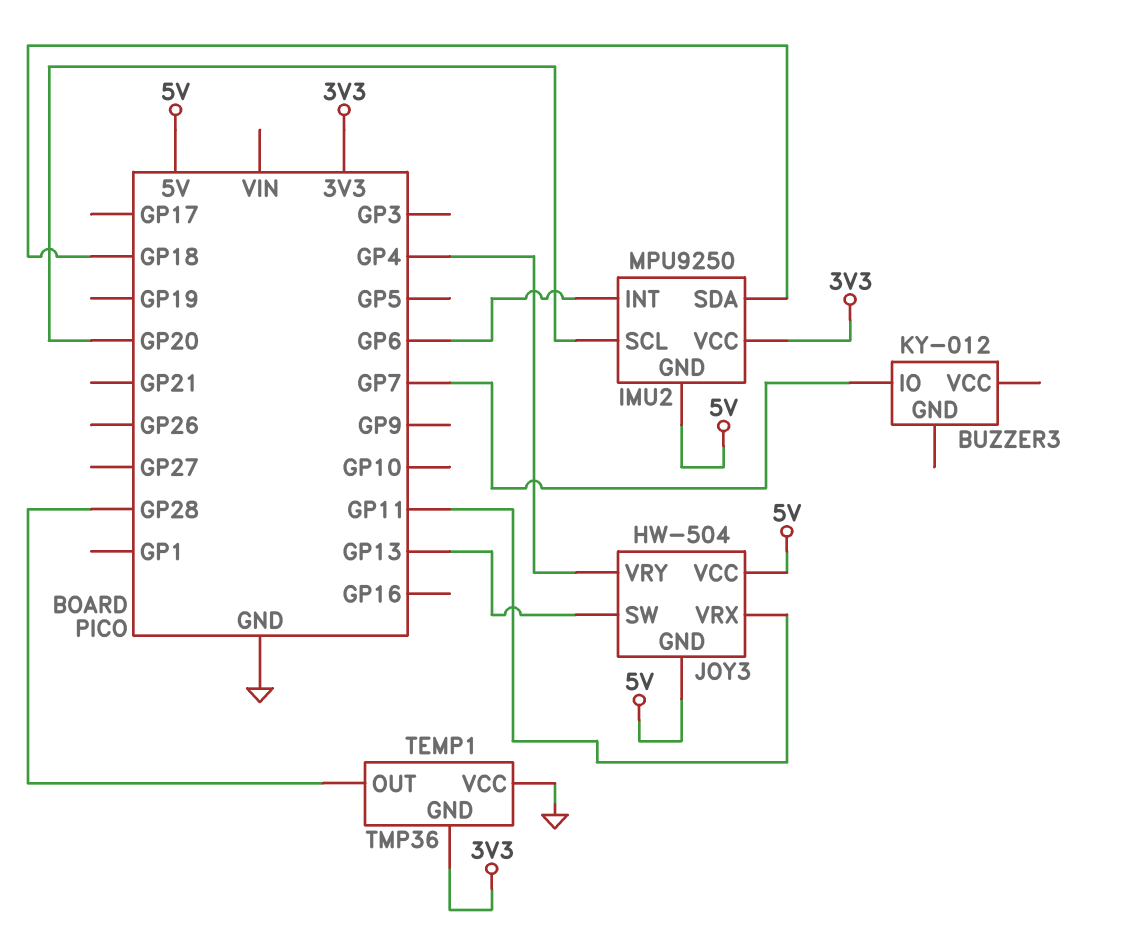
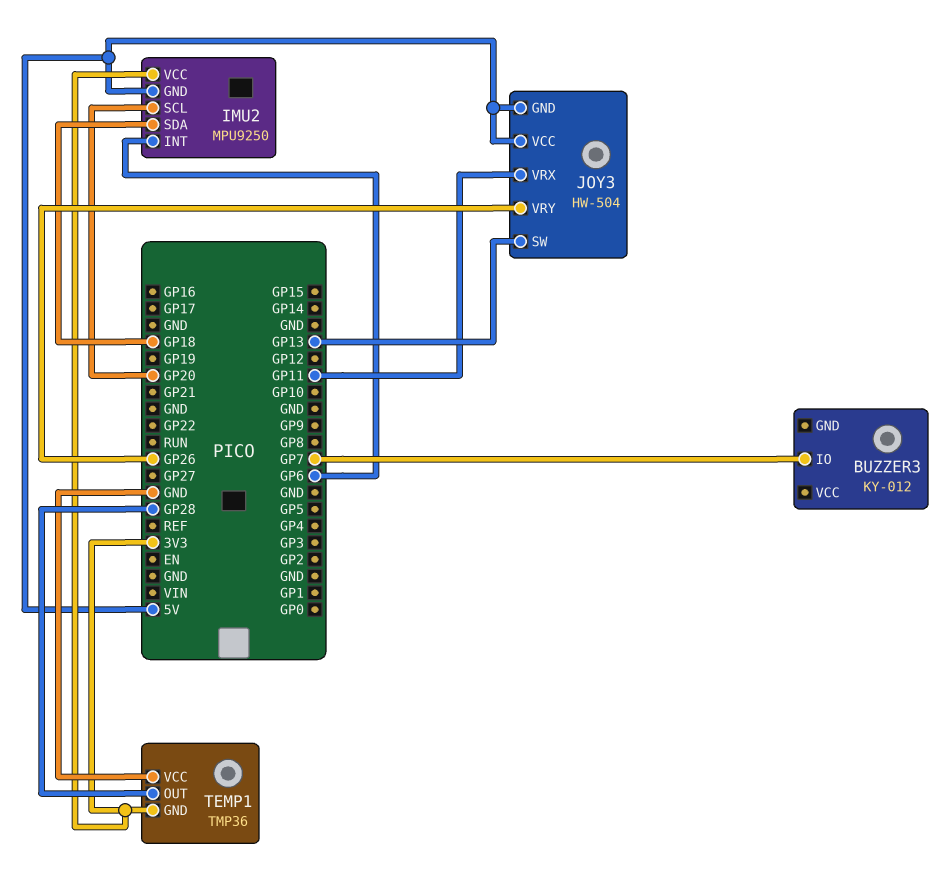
JOY3 pin VRY: GP4 -> GP26

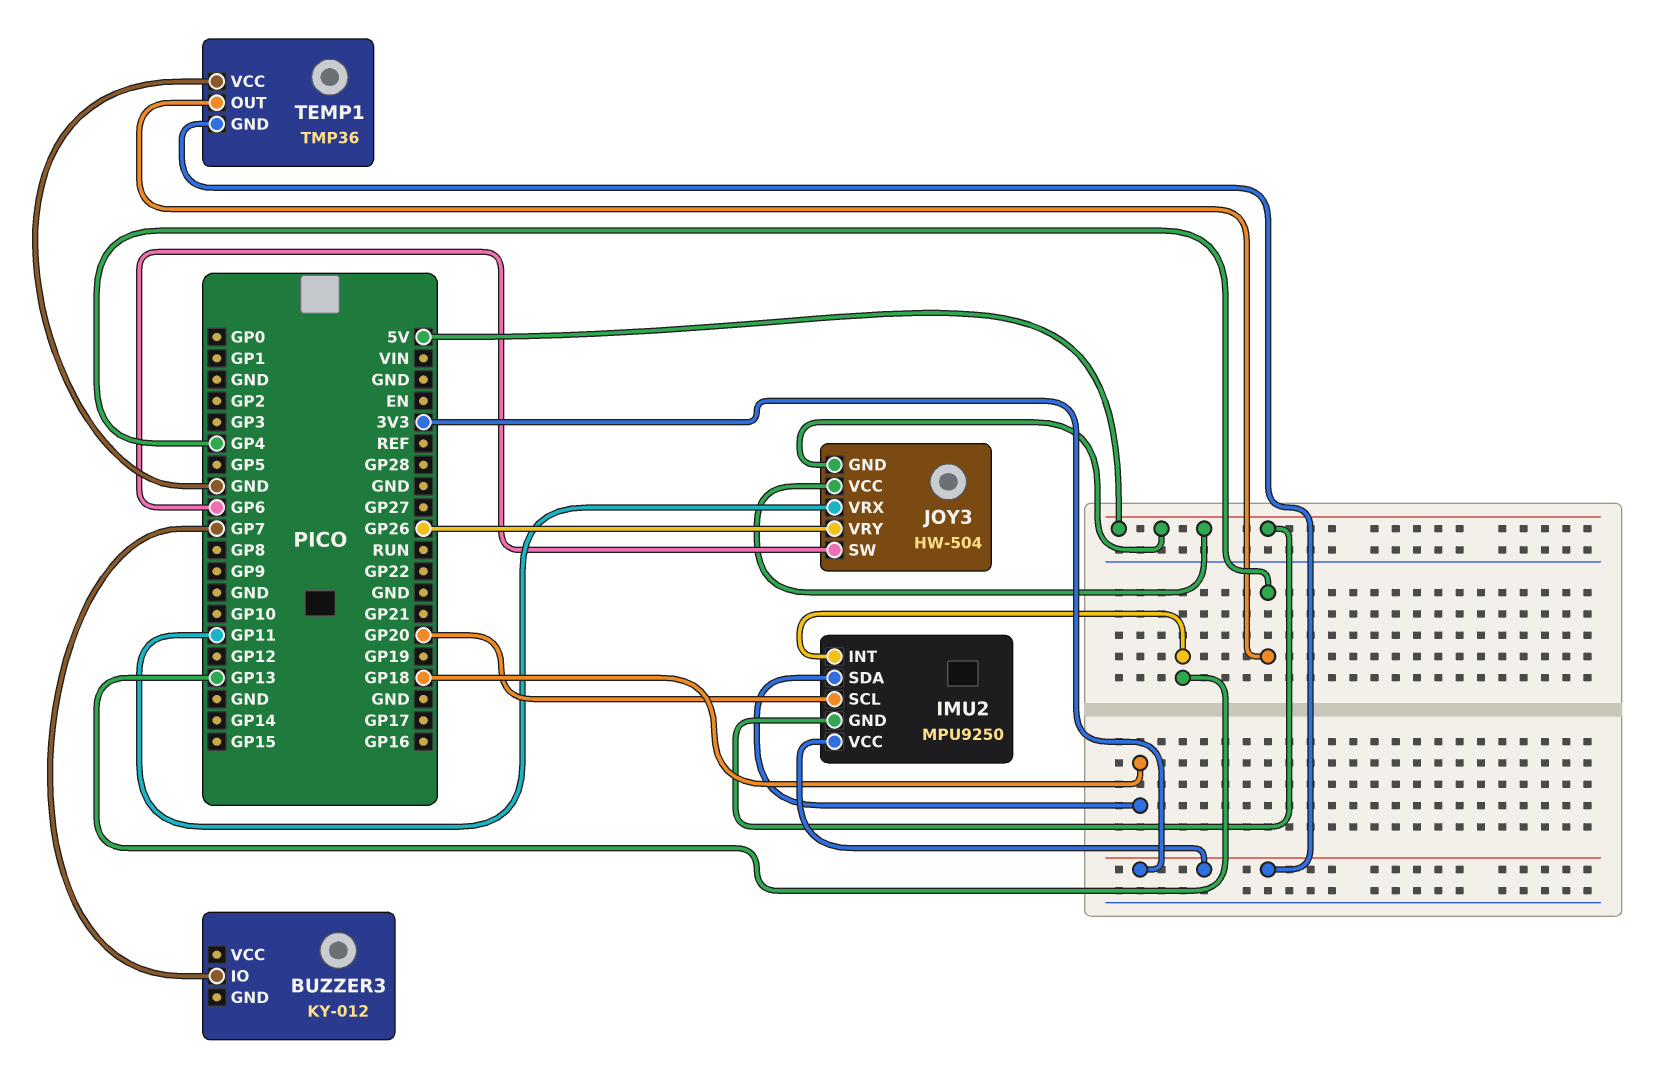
IMU2 pin INT: GP6 -> GP13
JOY3 pin SW: GP13 -> GP6
TEMP1 pin OUT: GP28 -> GP4

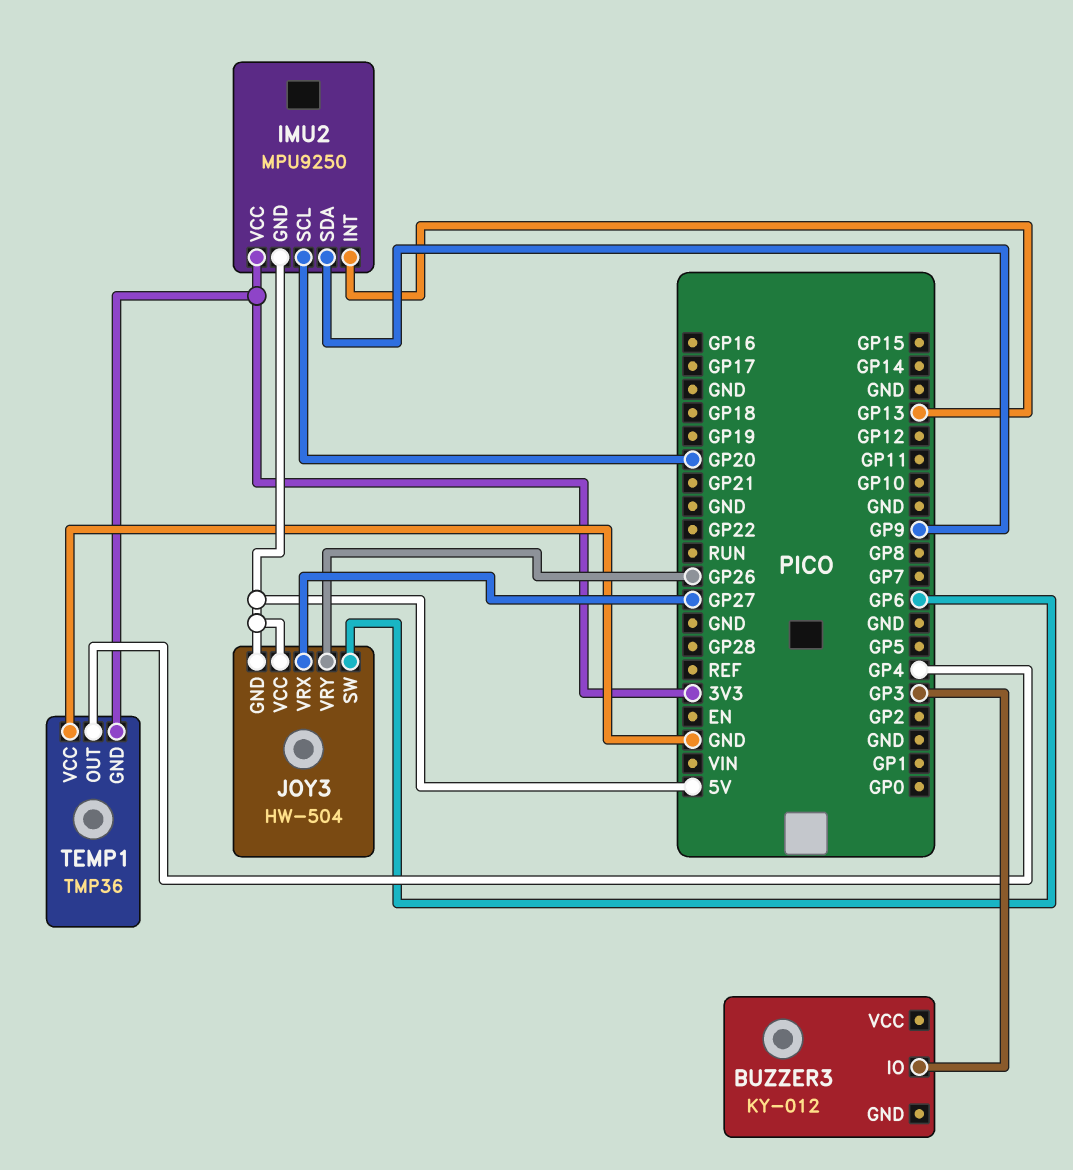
BUZZER3 pin IO: GP7 -> GP3
IMU2 pin SDA: GP18 -> GP9
JOY3 pin VRX: GP11 -> GP27

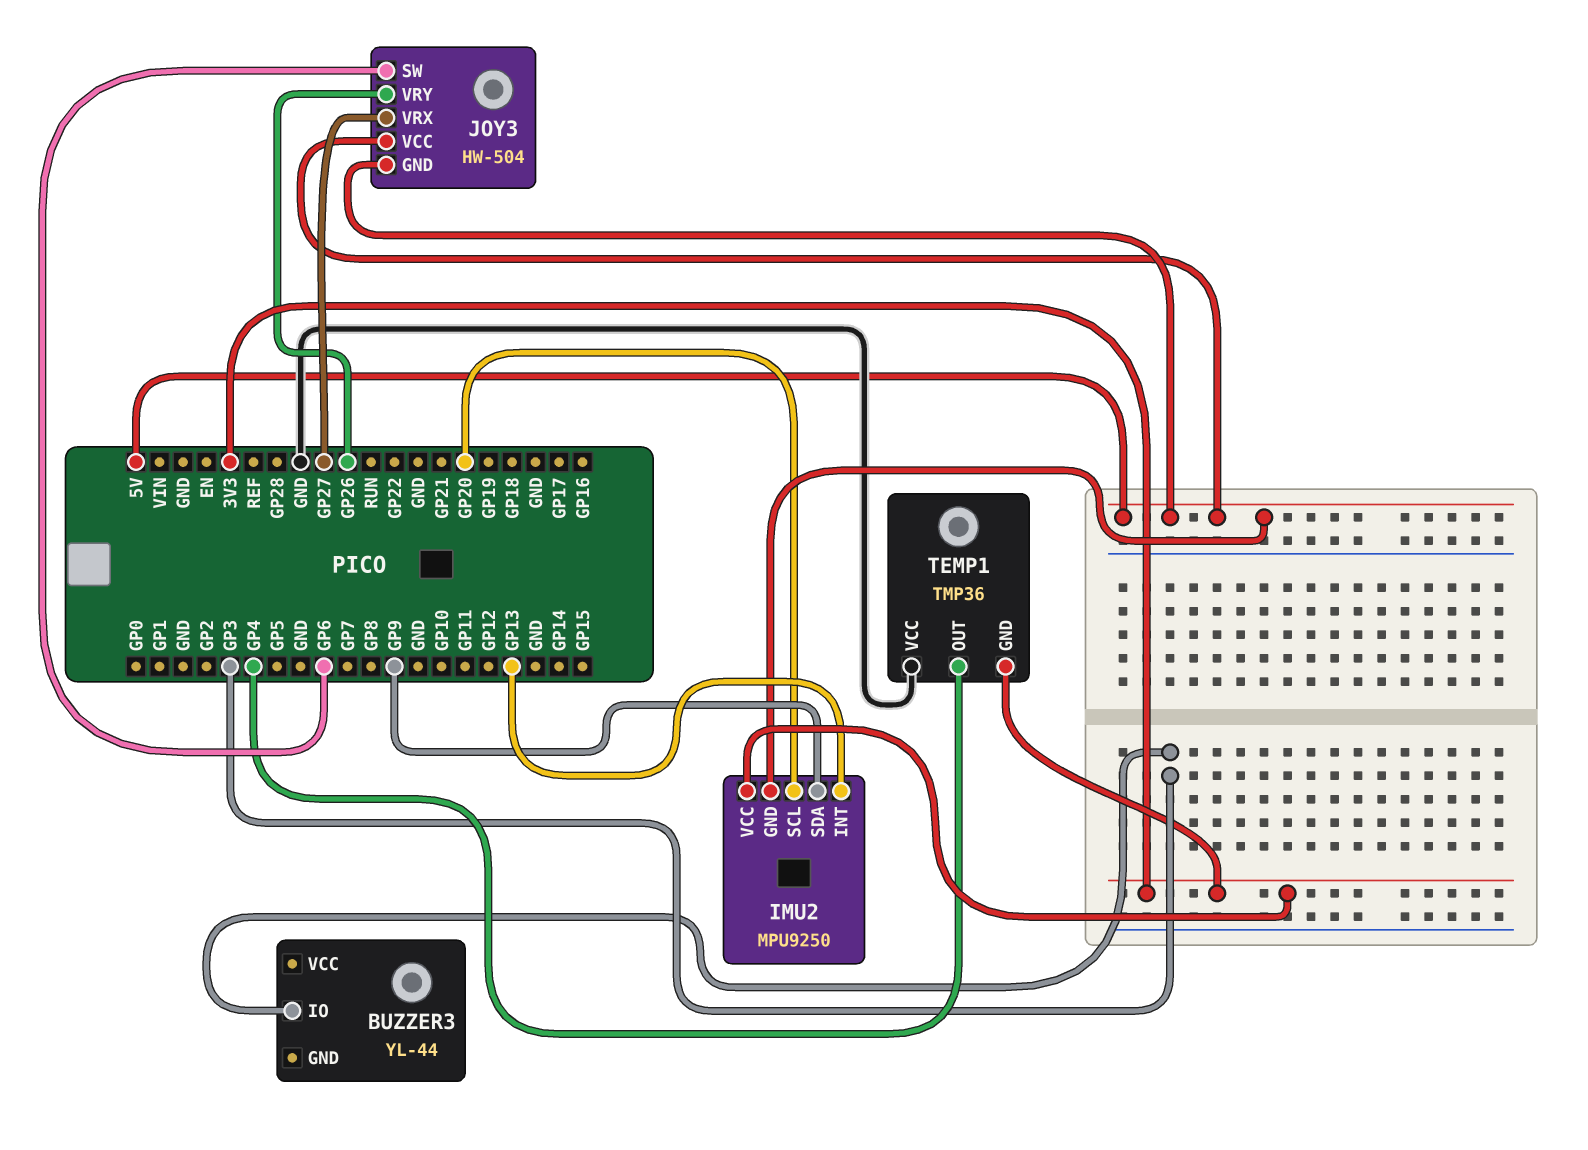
BUZZER3: KY-012 -> YL-44

